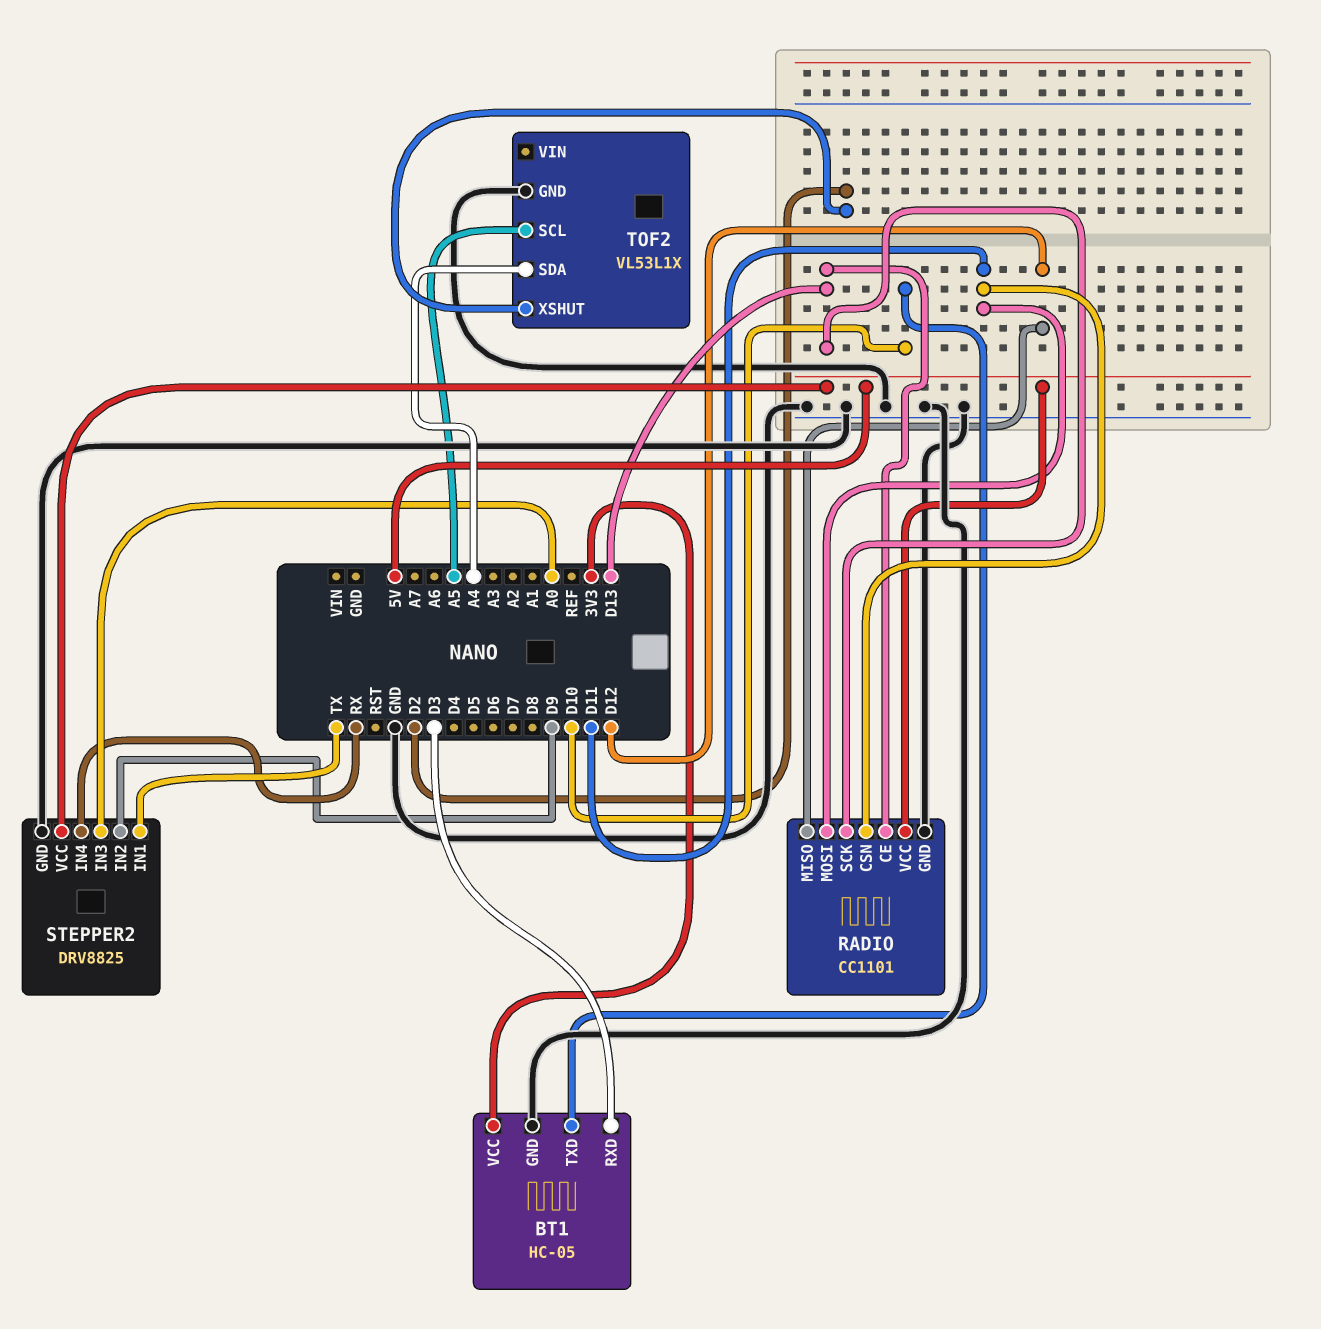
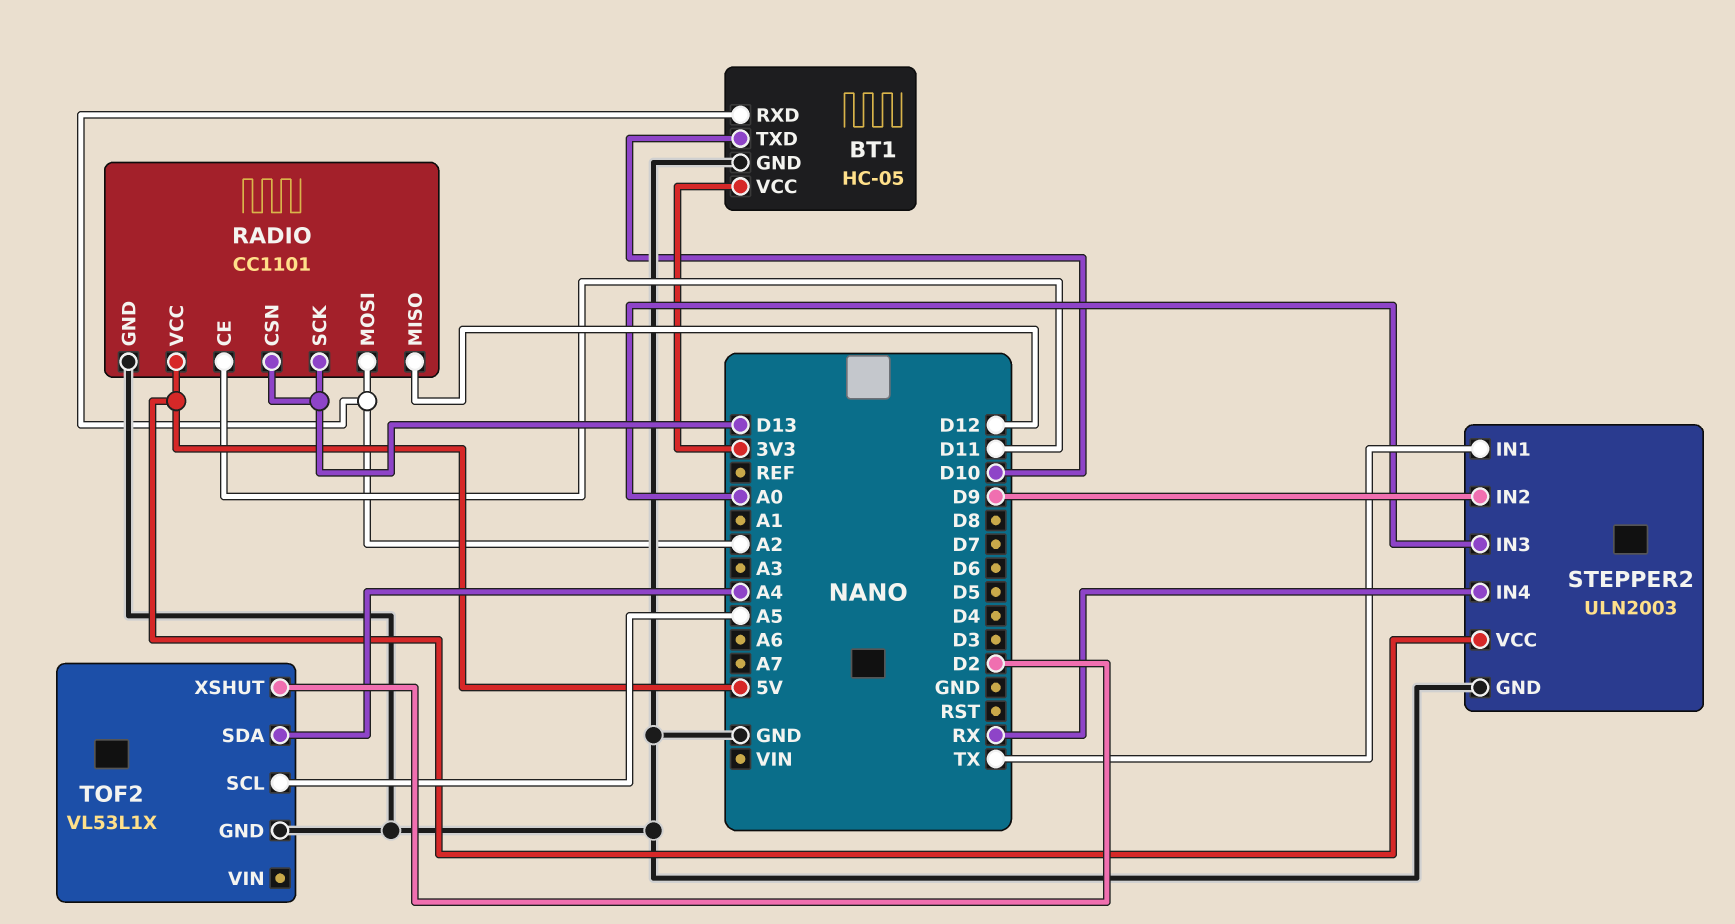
BT1 pin RXD: D3 -> A2
RADIO pin CE: D13 -> D11
RADIO pin CSN: D11 -> D13
RADIO pin MOSI: D11 -> A2
STEPPER2: DRV8825 -> ULN2003

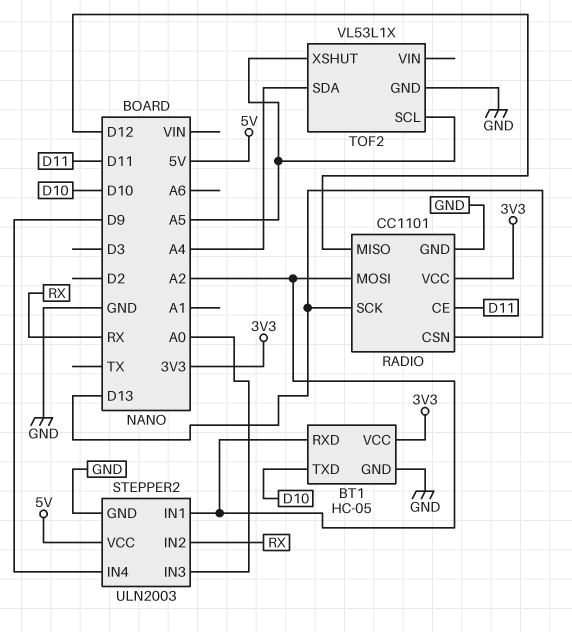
RADIO pin VCC: 5V -> 3V3
STEPPER2 pin IN1: TX -> A2
STEPPER2 pin IN2: D9 -> RX
STEPPER2 pin IN4: RX -> D9
TOF2 pin XSHUT: D2 -> A5

